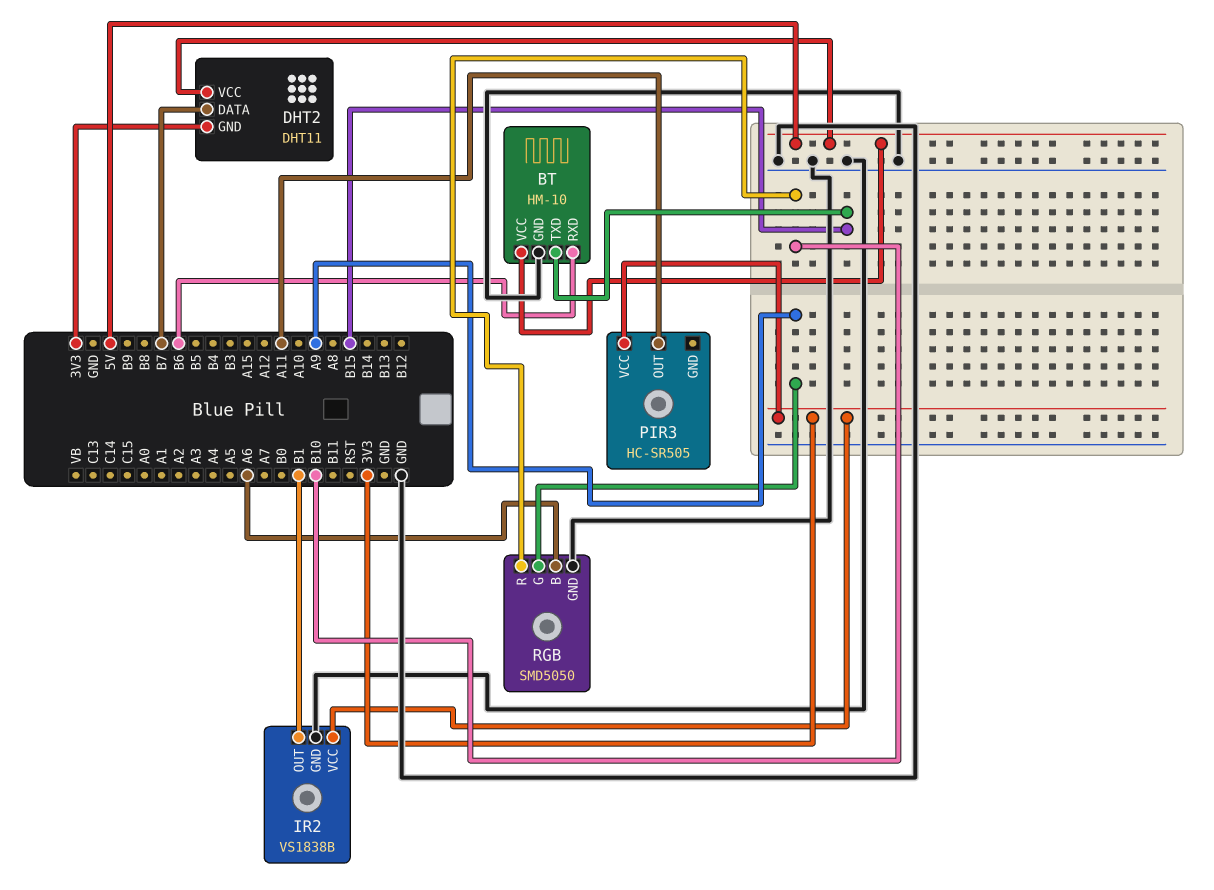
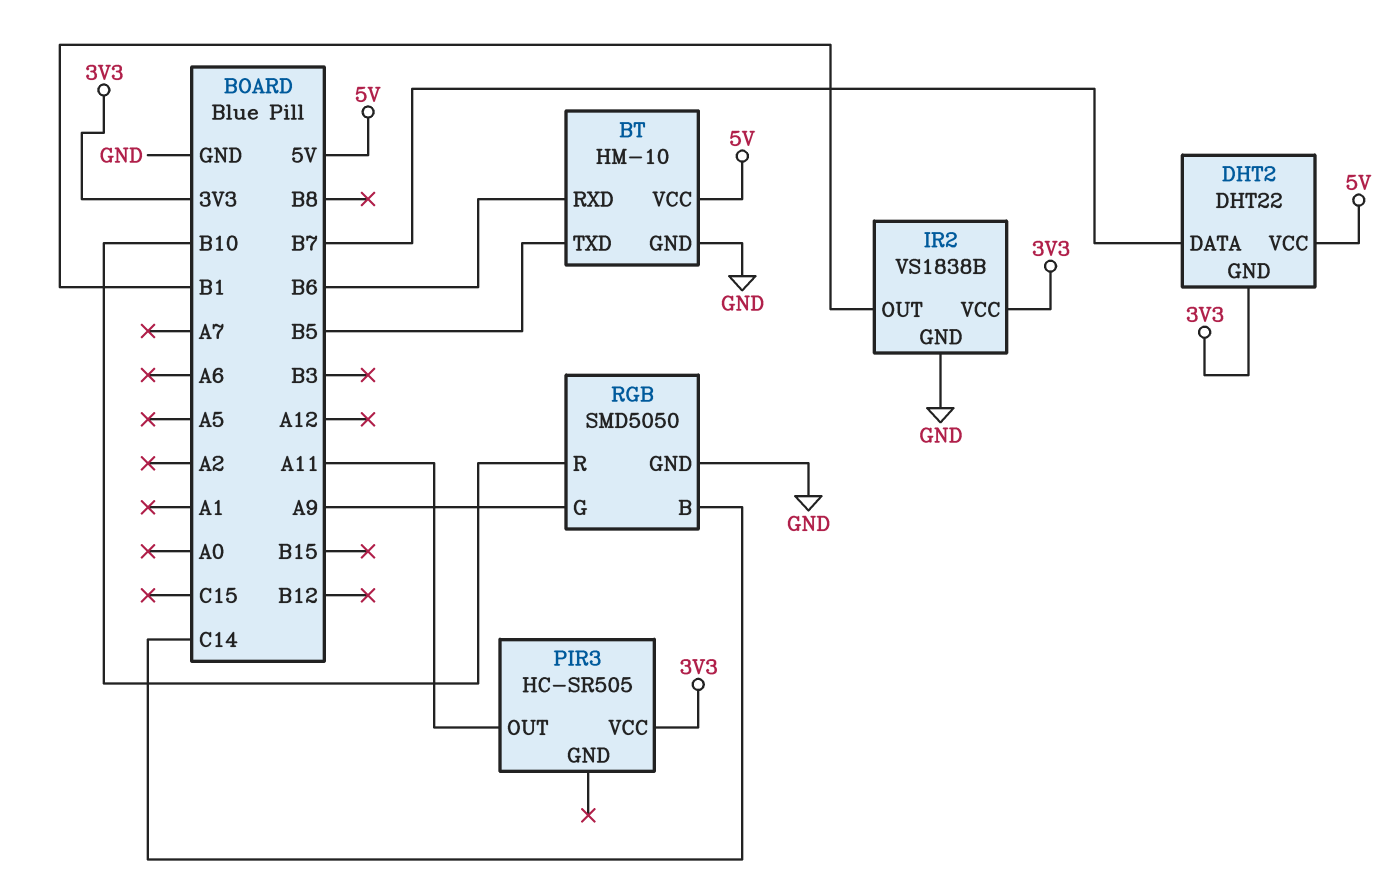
BT pin TXD: B15 -> B5
DHT2: DHT11 -> DHT22
RGB pin B: A6 -> C14

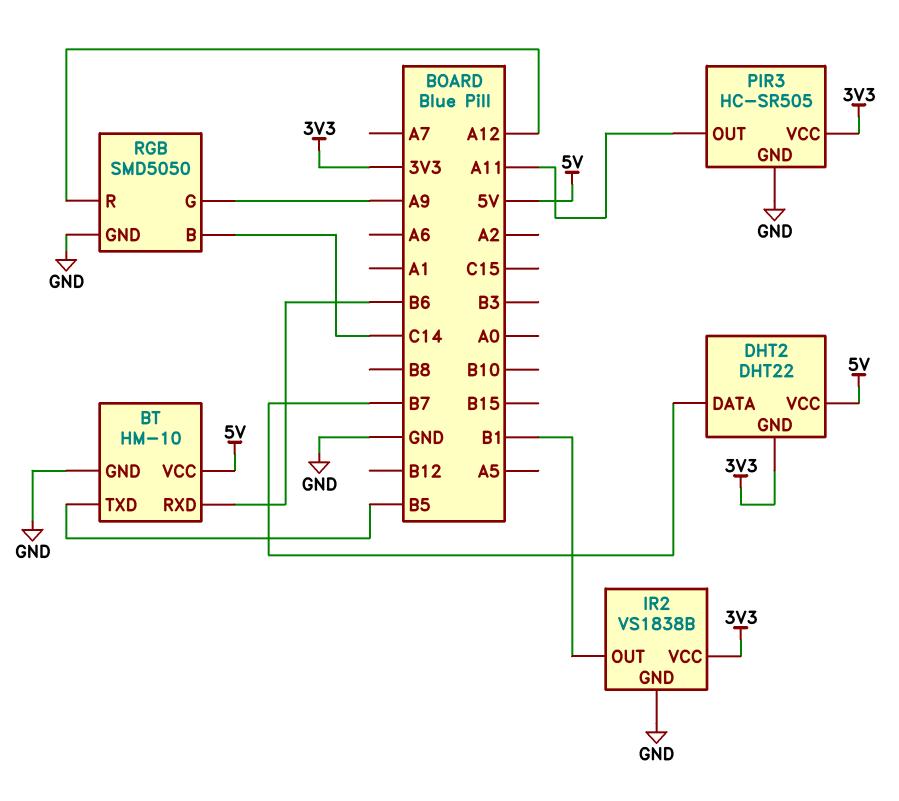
PIR3 pin GND: none -> GND
RGB pin R: B10 -> A12

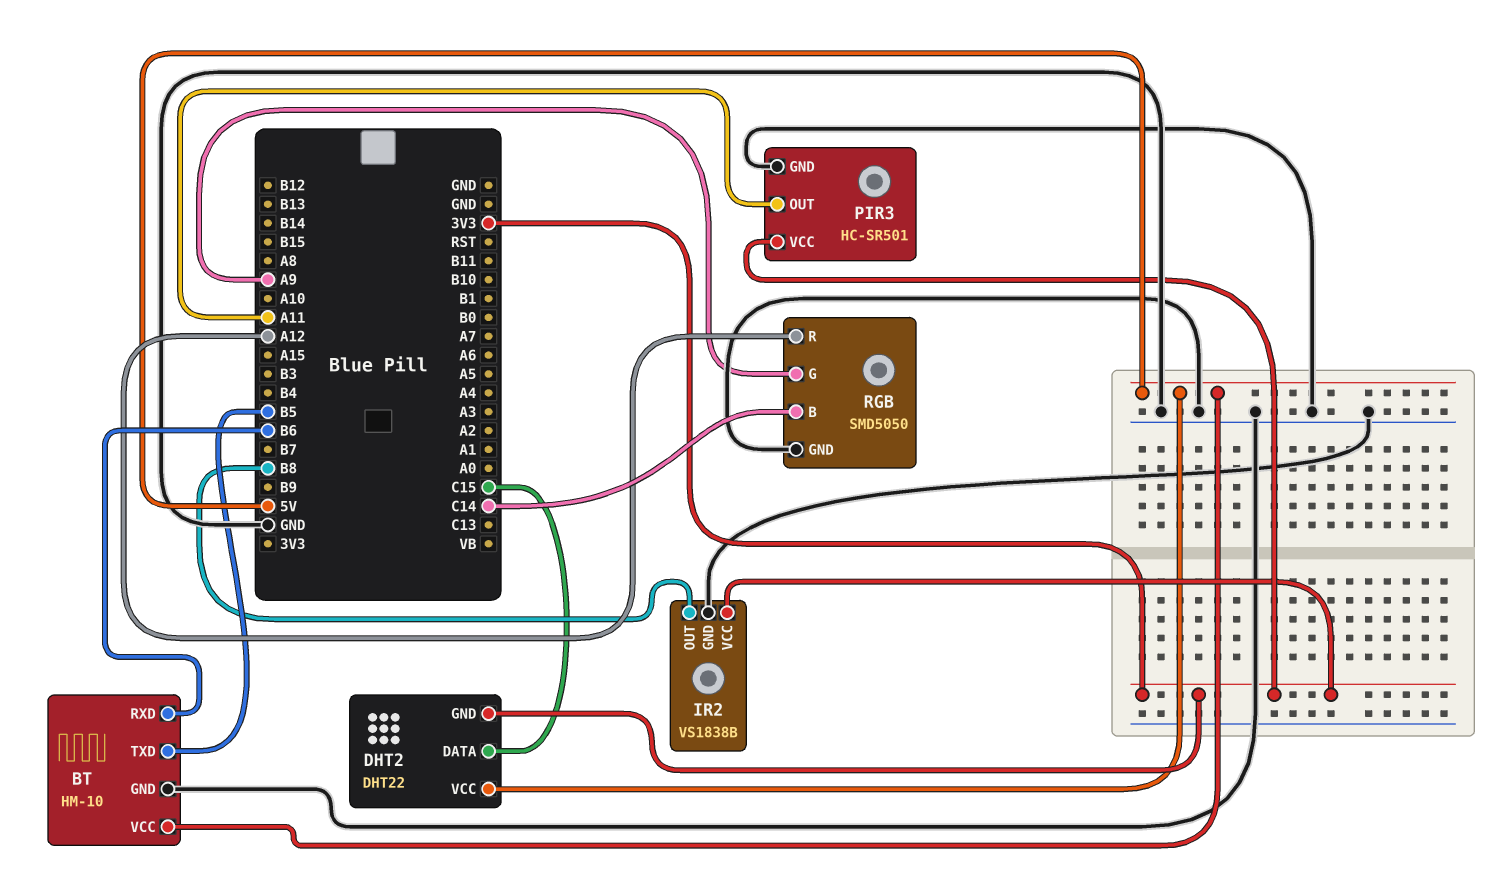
DHT2 pin DATA: B7 -> C15
IR2 pin OUT: B1 -> B8
PIR3: HC-SR505 -> HC-SR501

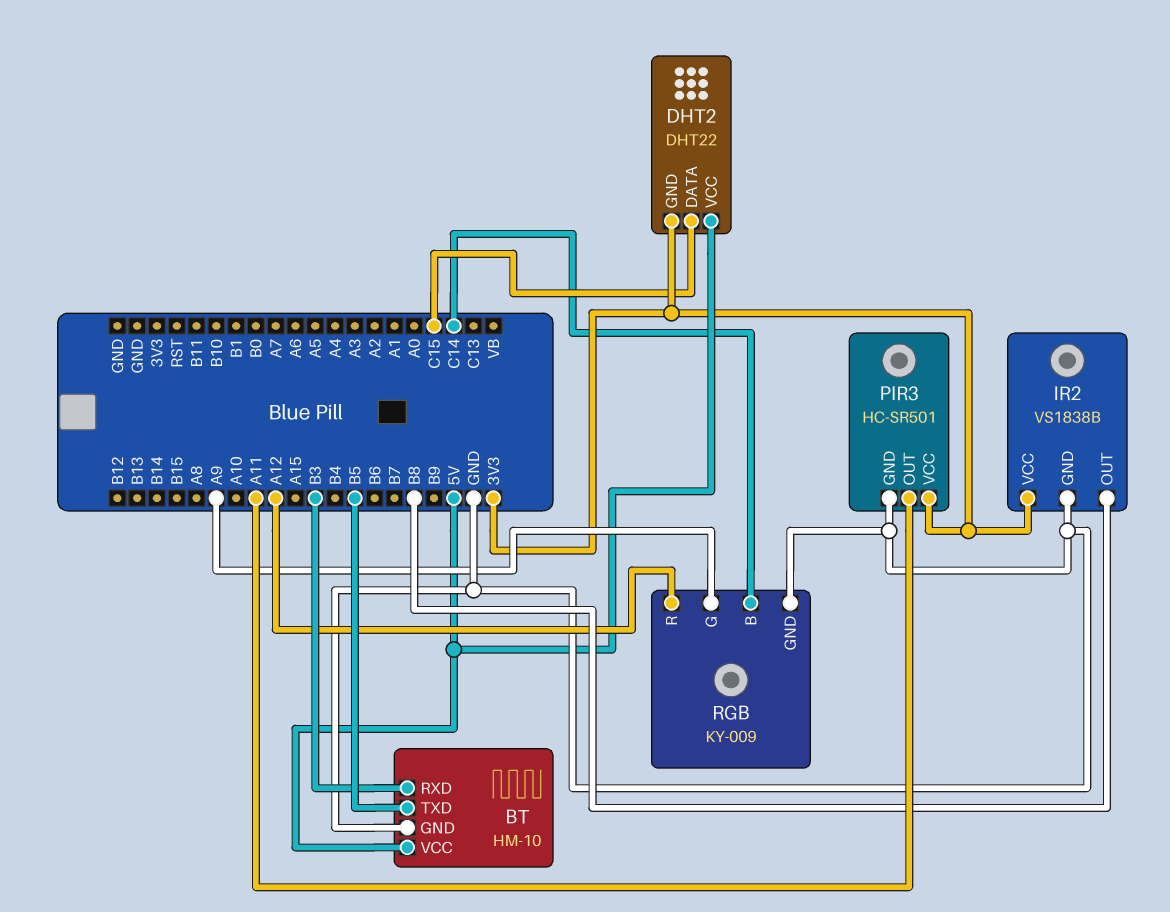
BT pin RXD: B6 -> B3
RGB: SMD5050 -> KY-009

